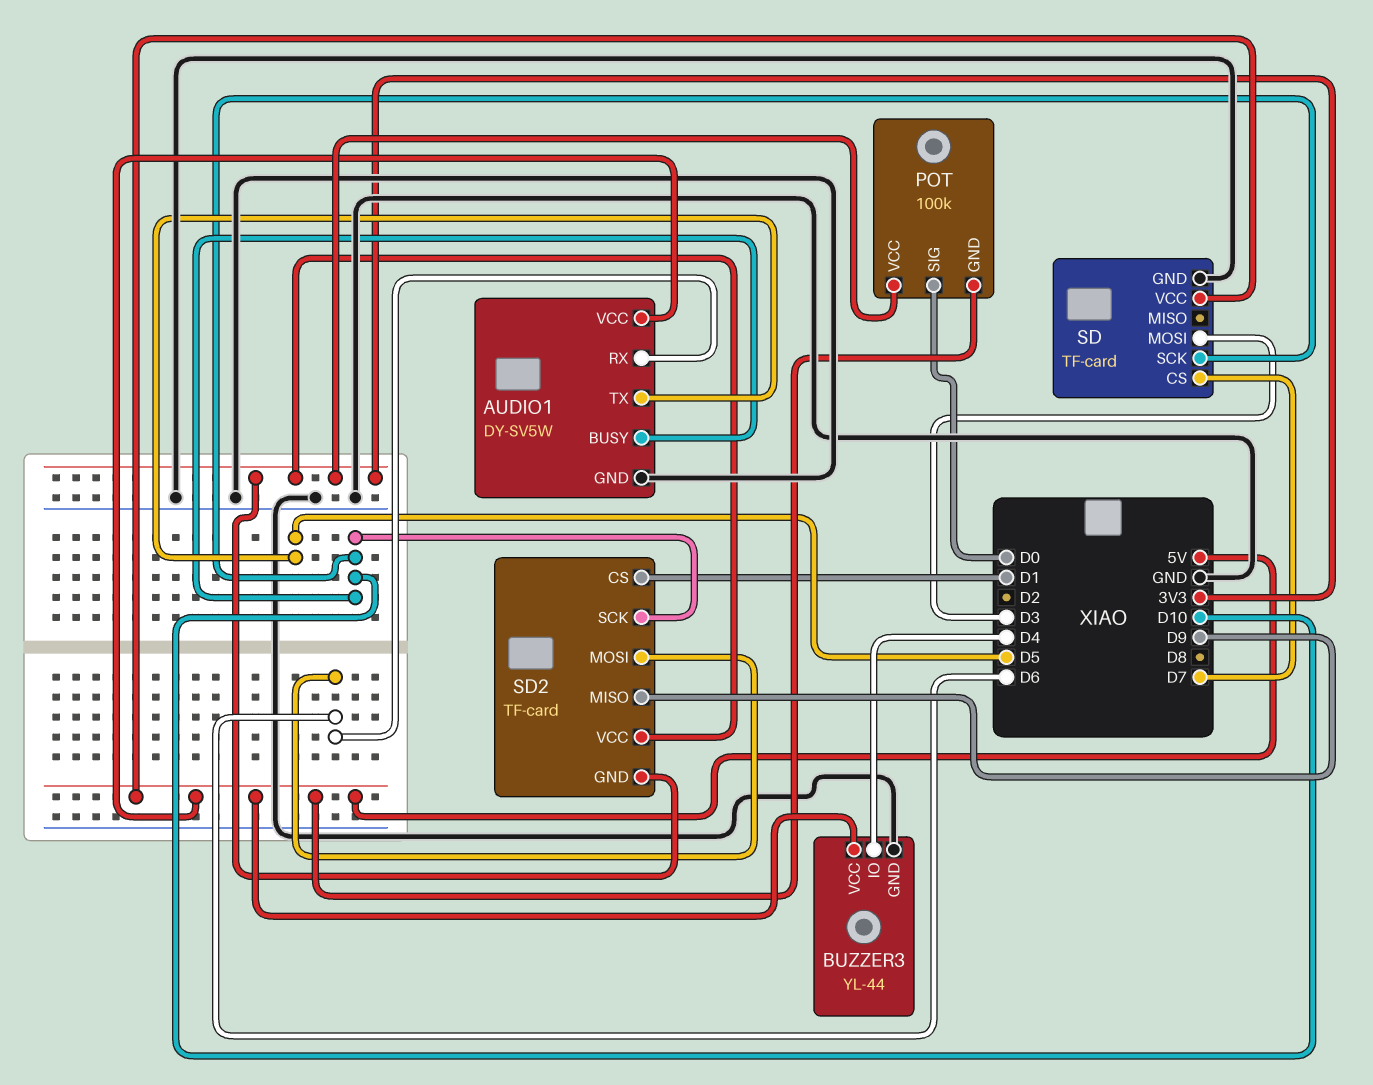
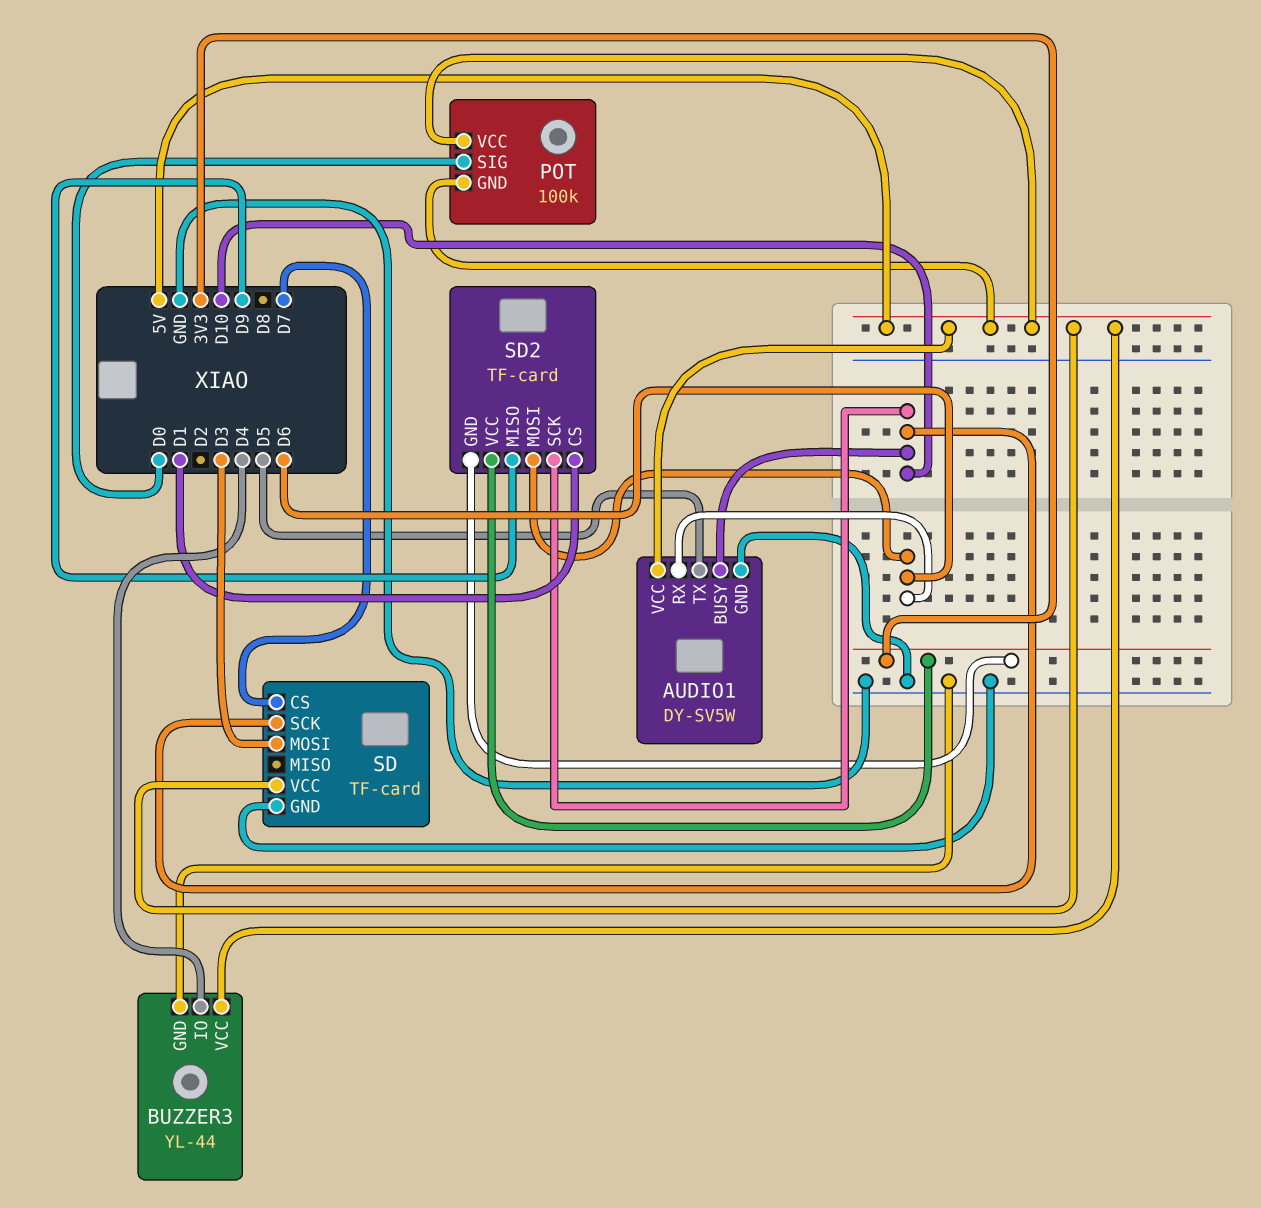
POT pin VCC: 3V3 -> 5V

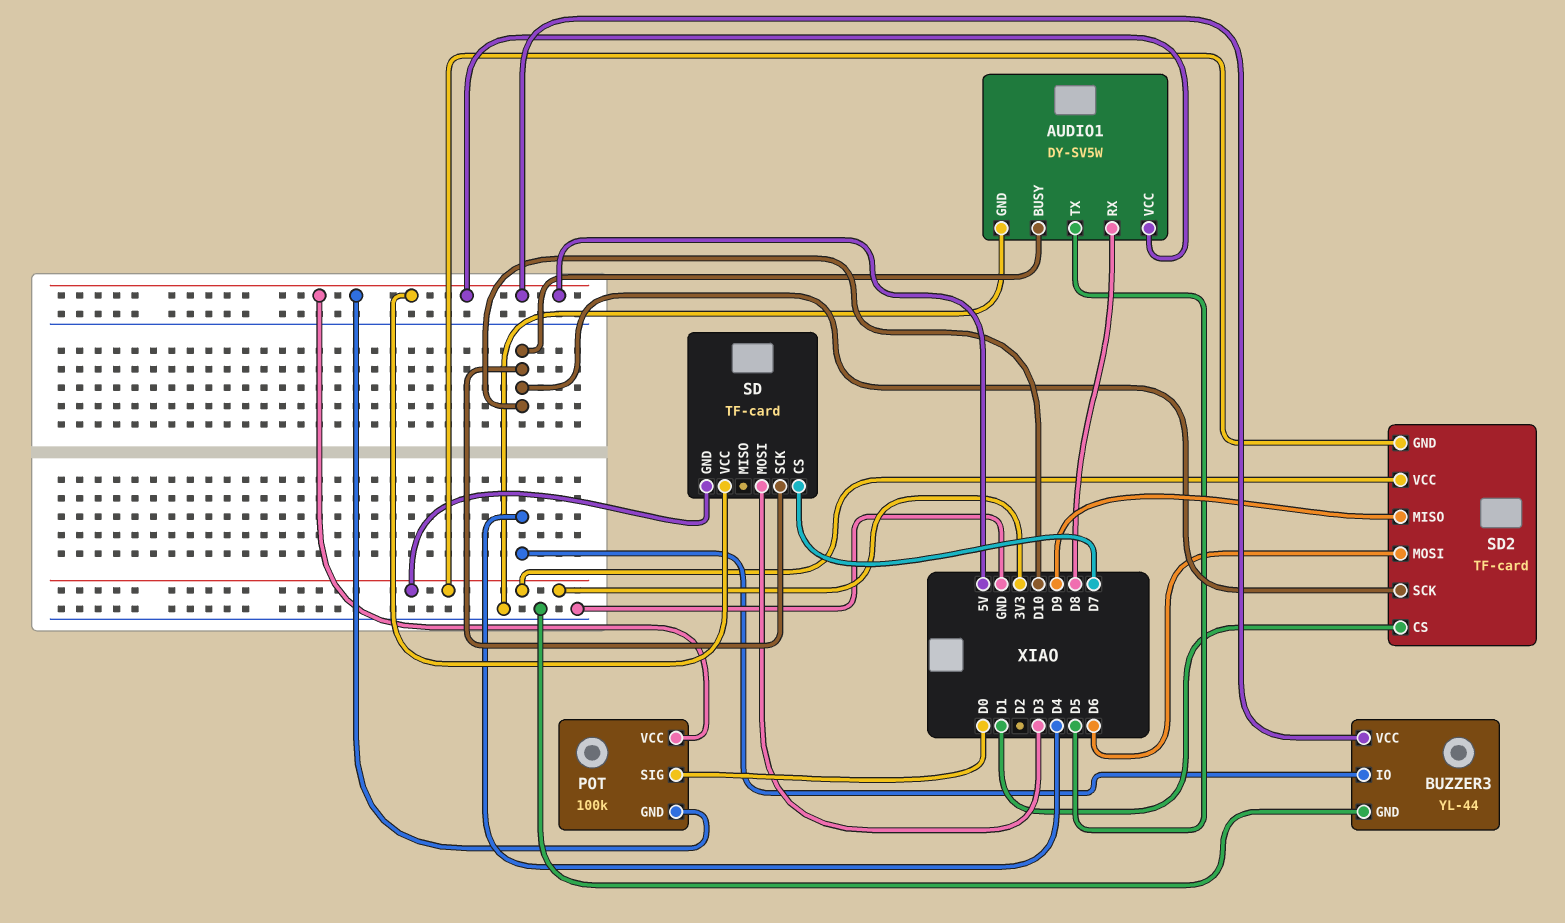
AUDIO1 pin RX: D6 -> D8
SD pin GND: GND -> 3V3

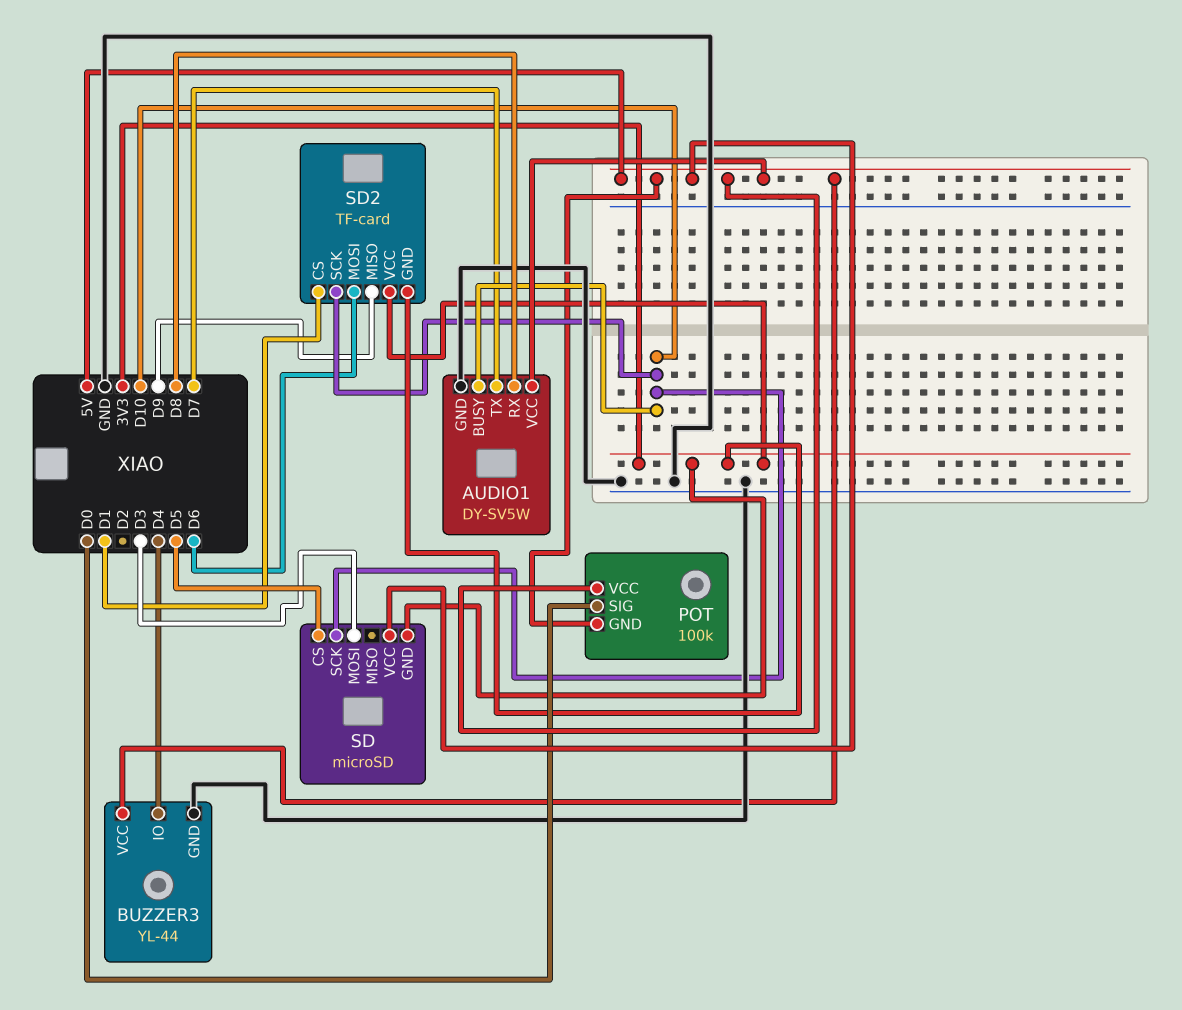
AUDIO1 pin TX: D5 -> D7
SD: TF-card -> microSD
SD pin CS: D7 -> D5

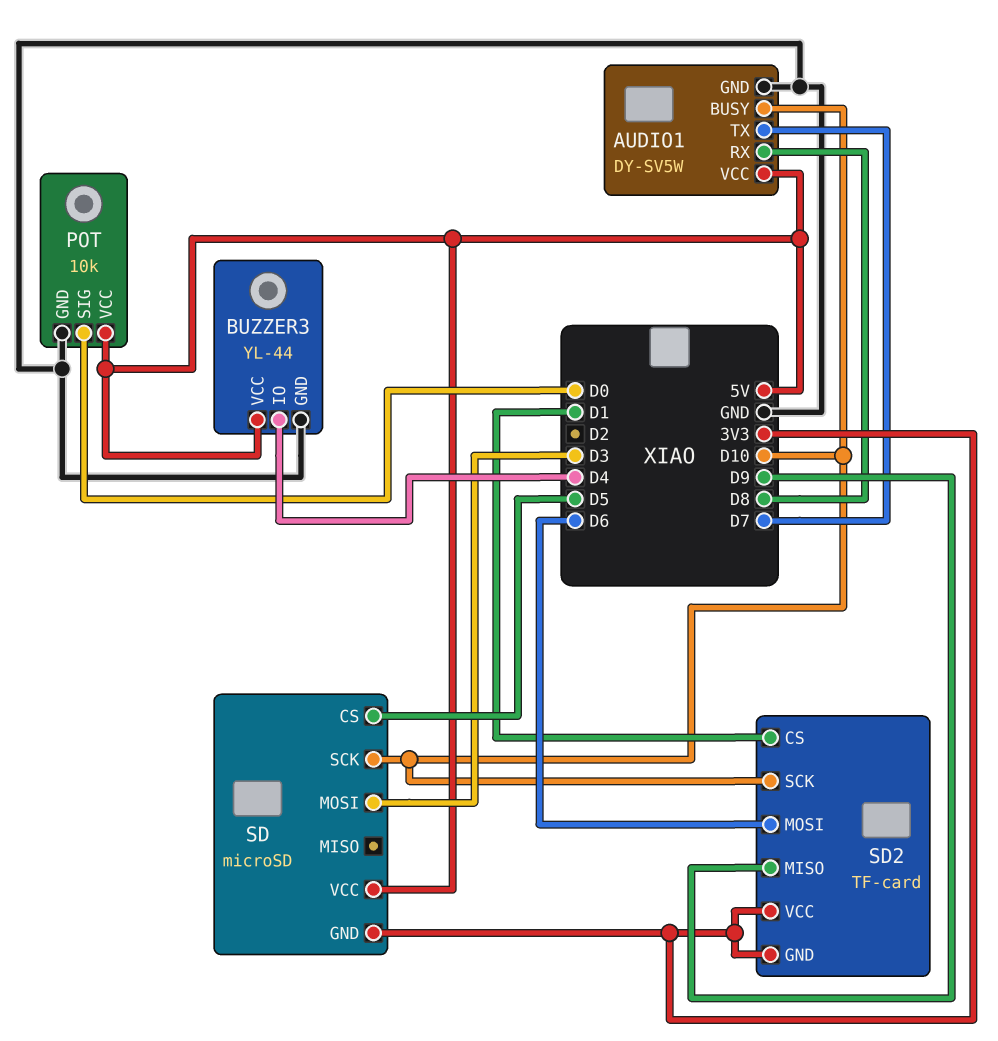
POT: 100k -> 10k
POT pin GND: 5V -> GND

